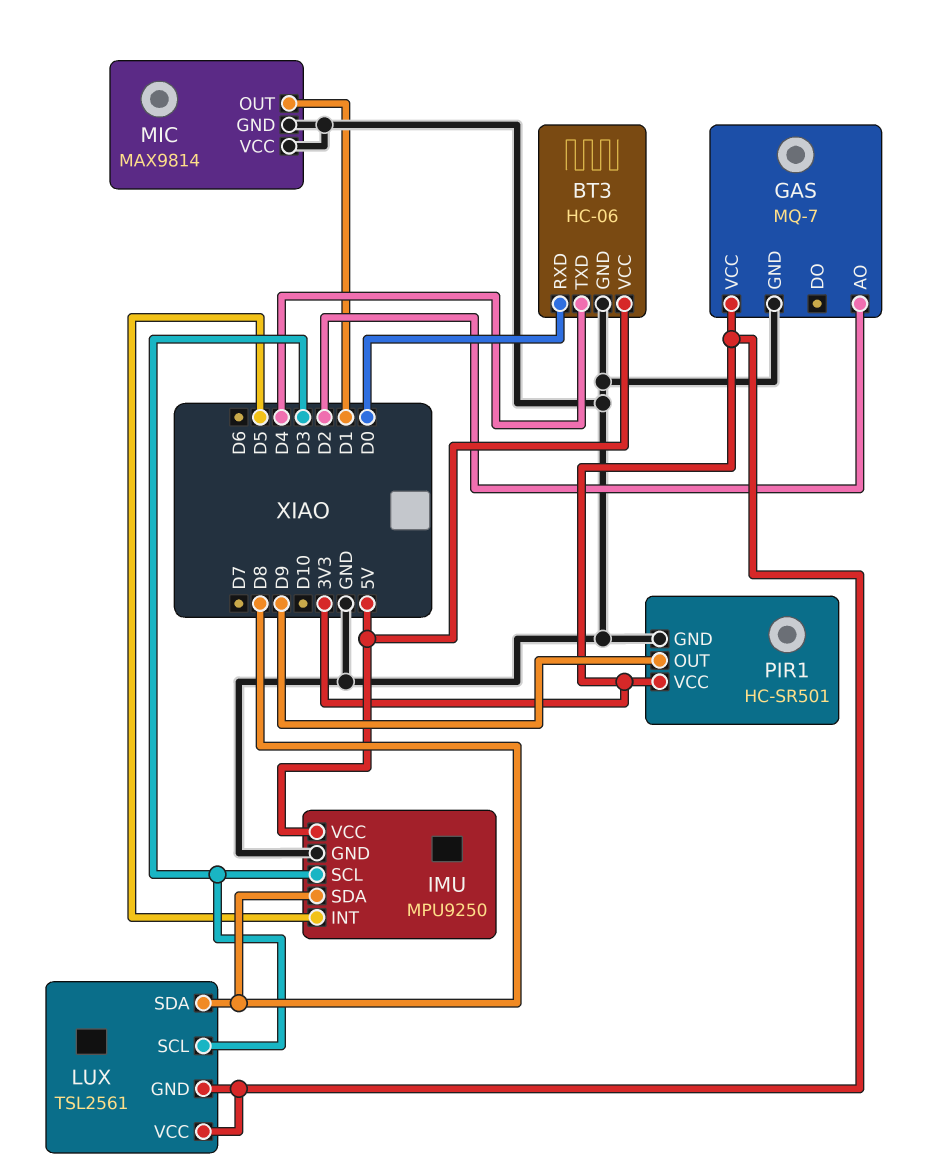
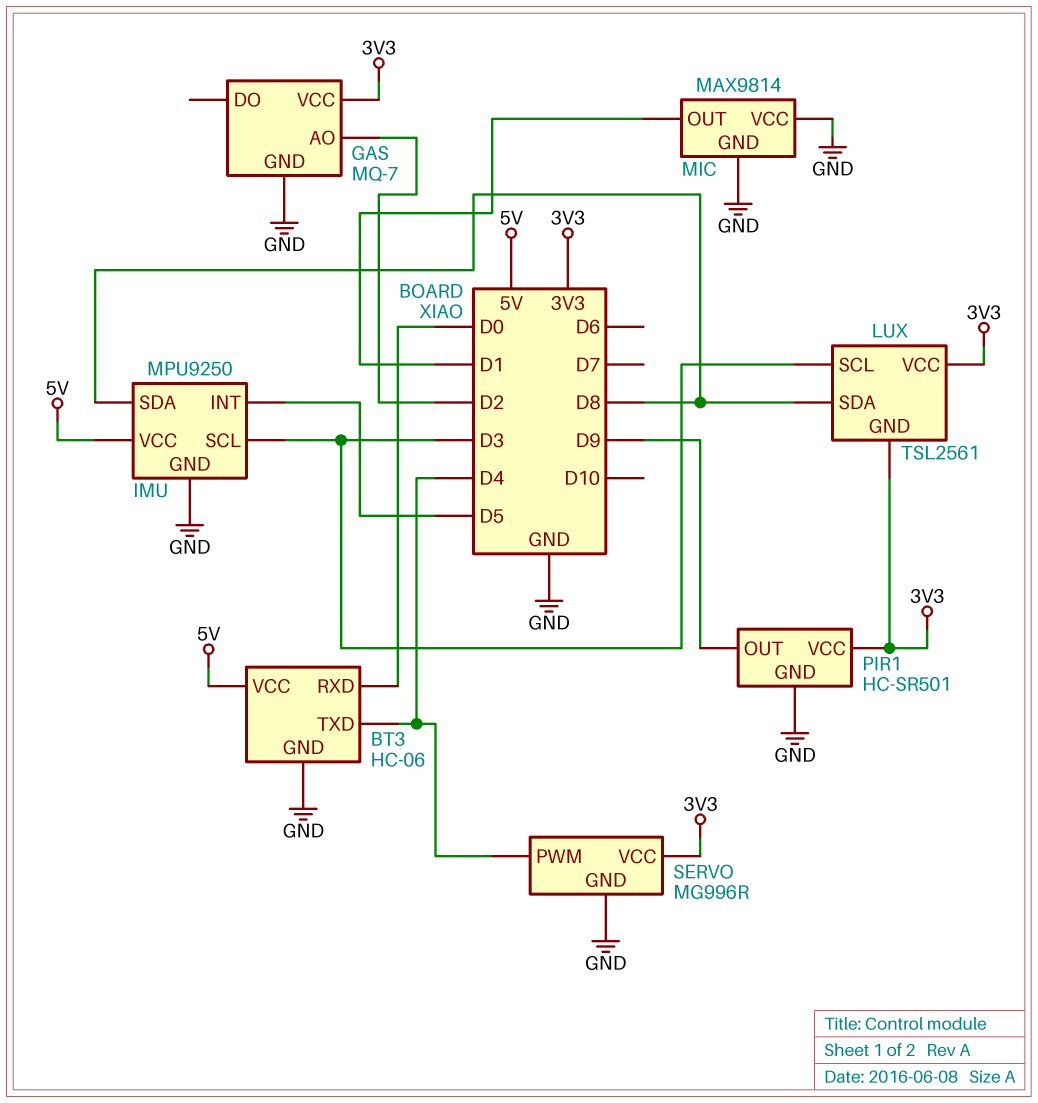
SERVO: none -> MG996R
SERVO pin GND: none -> GND
SERVO pin PWM: none -> D4
SERVO pin VCC: none -> 3V3

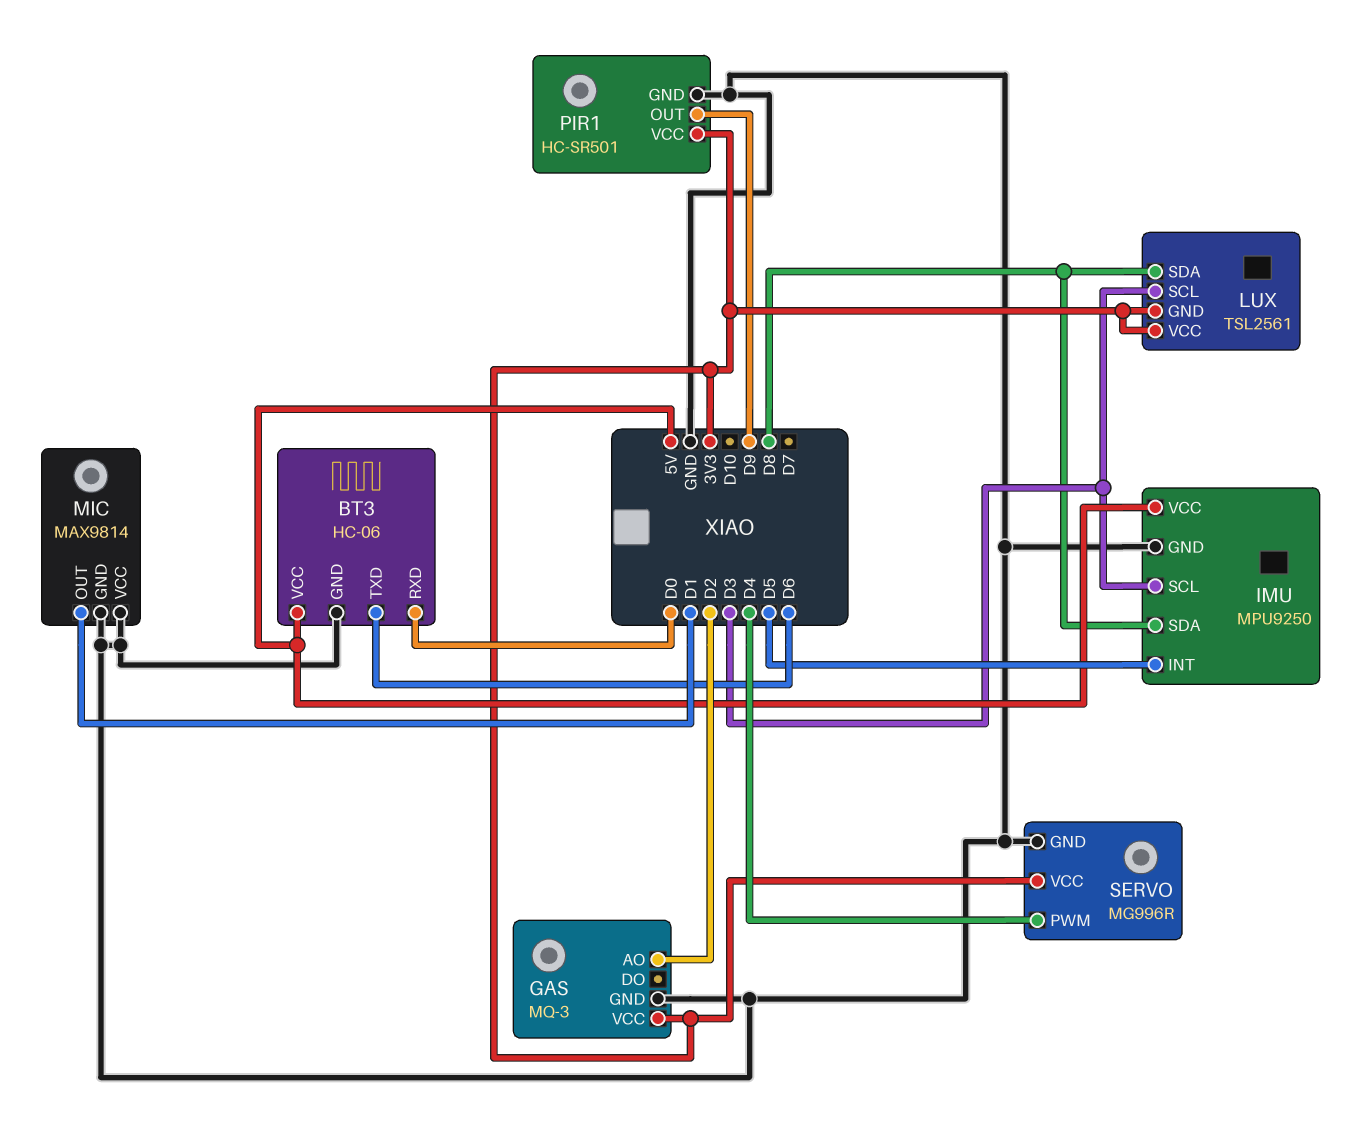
BT3 pin TXD: D4 -> D6
GAS: MQ-7 -> MQ-3

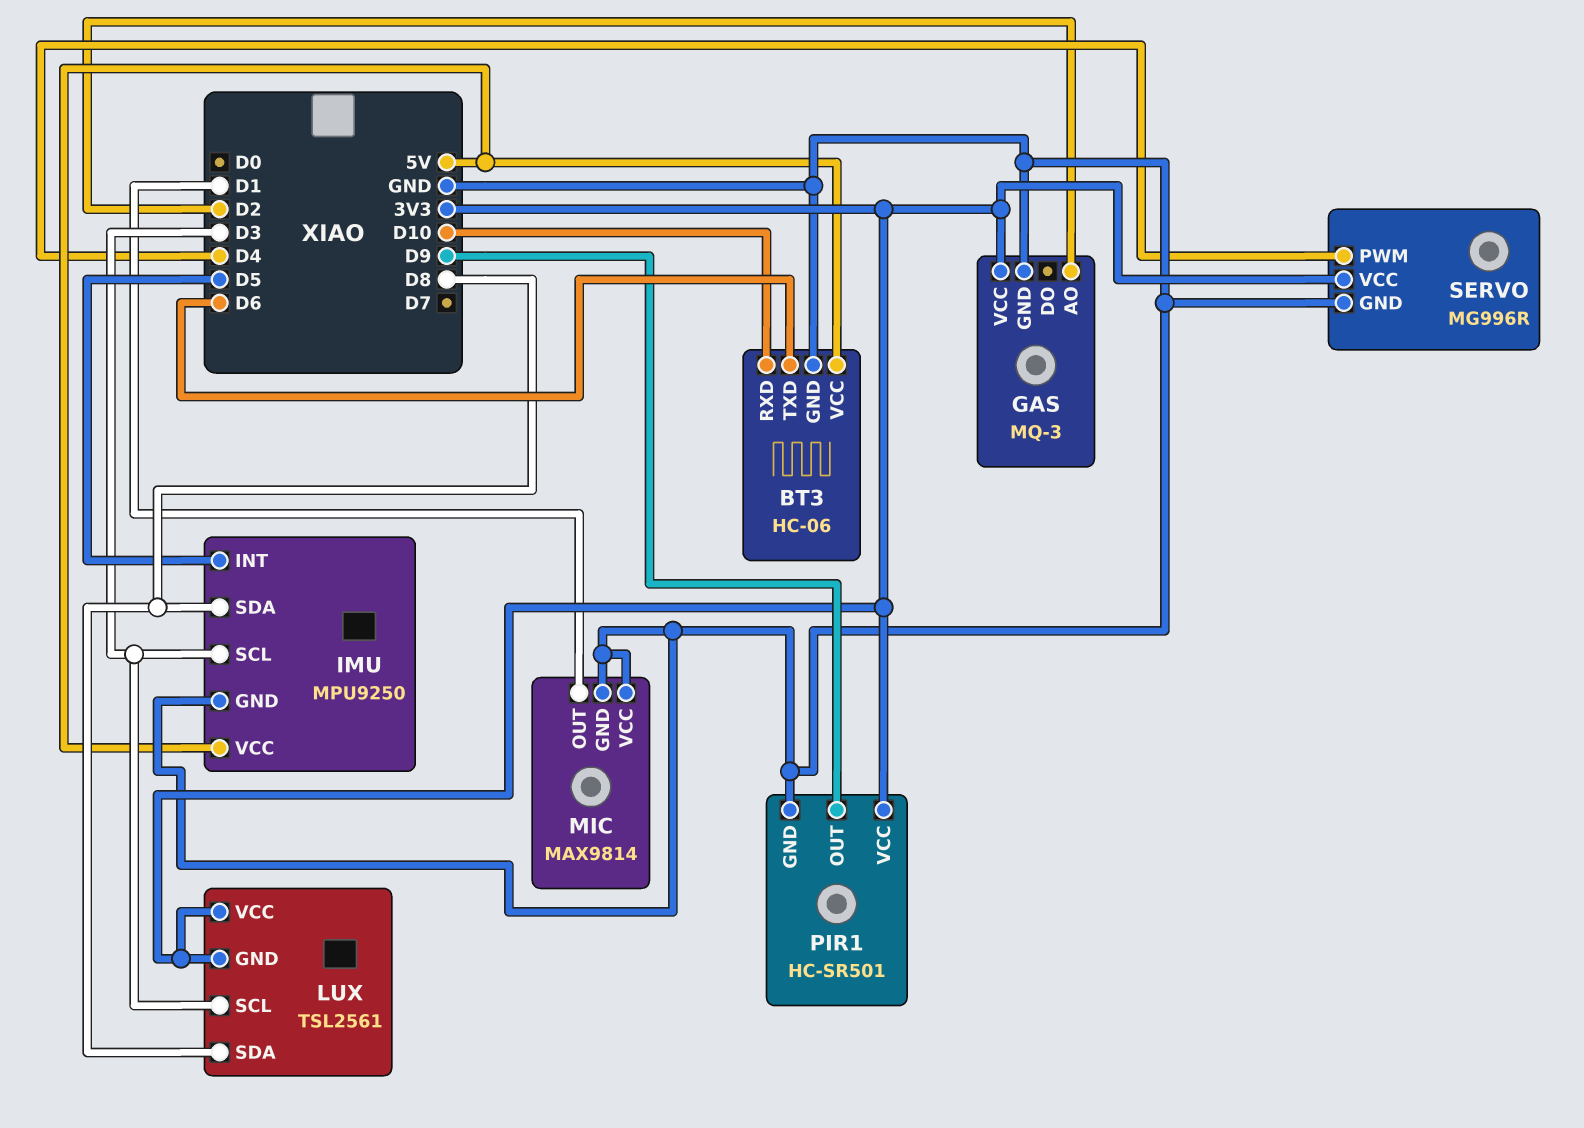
BT3 pin RXD: D0 -> D10

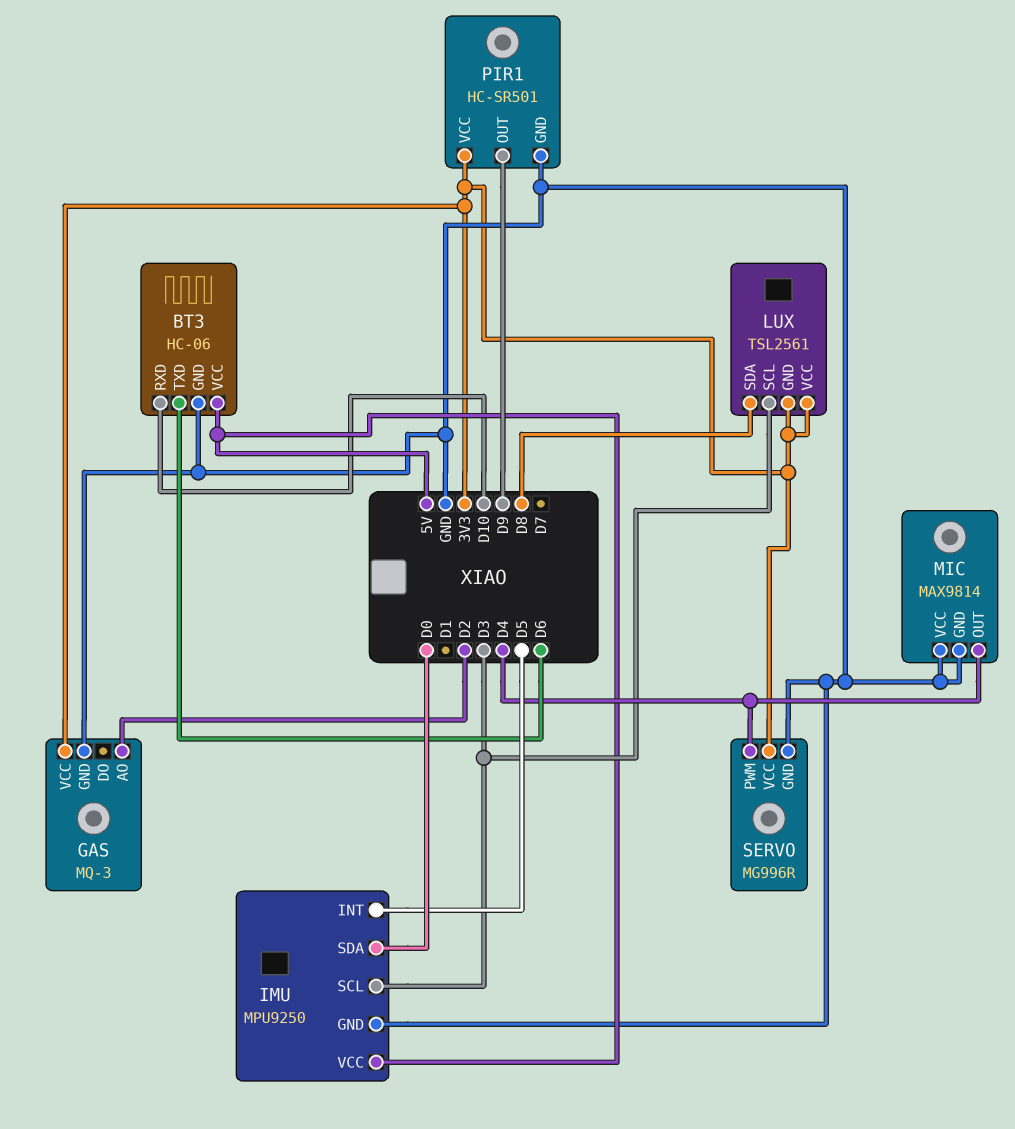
IMU pin SDA: D8 -> D0
MIC pin OUT: D1 -> D4

